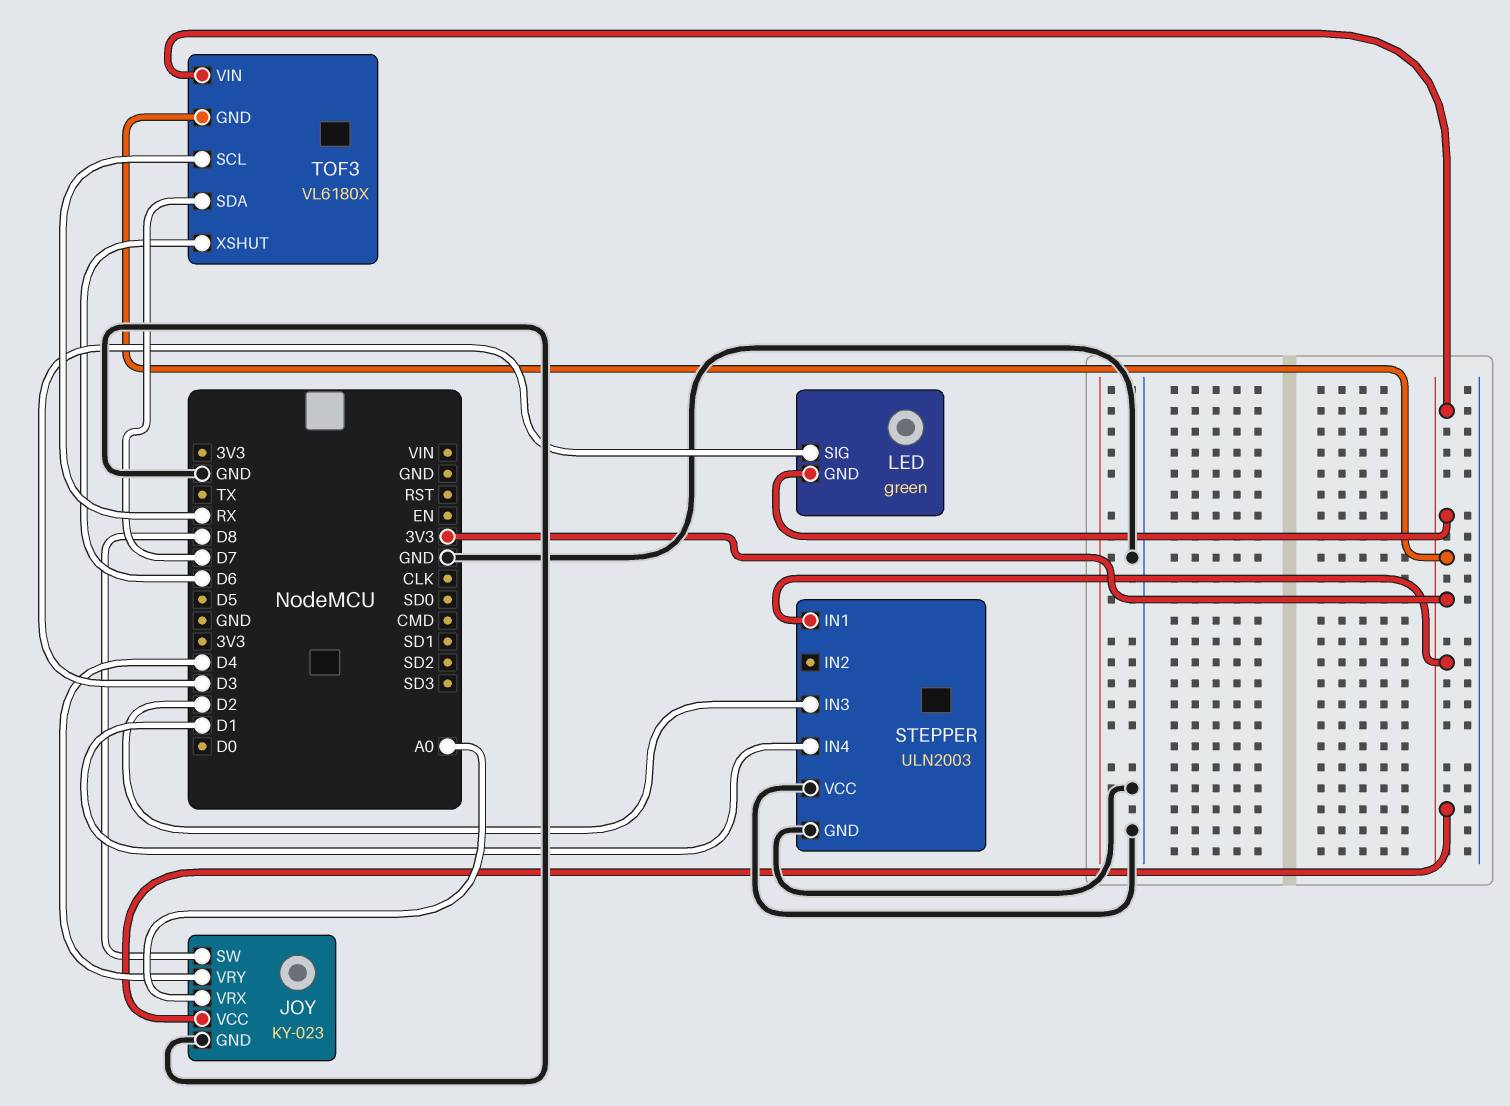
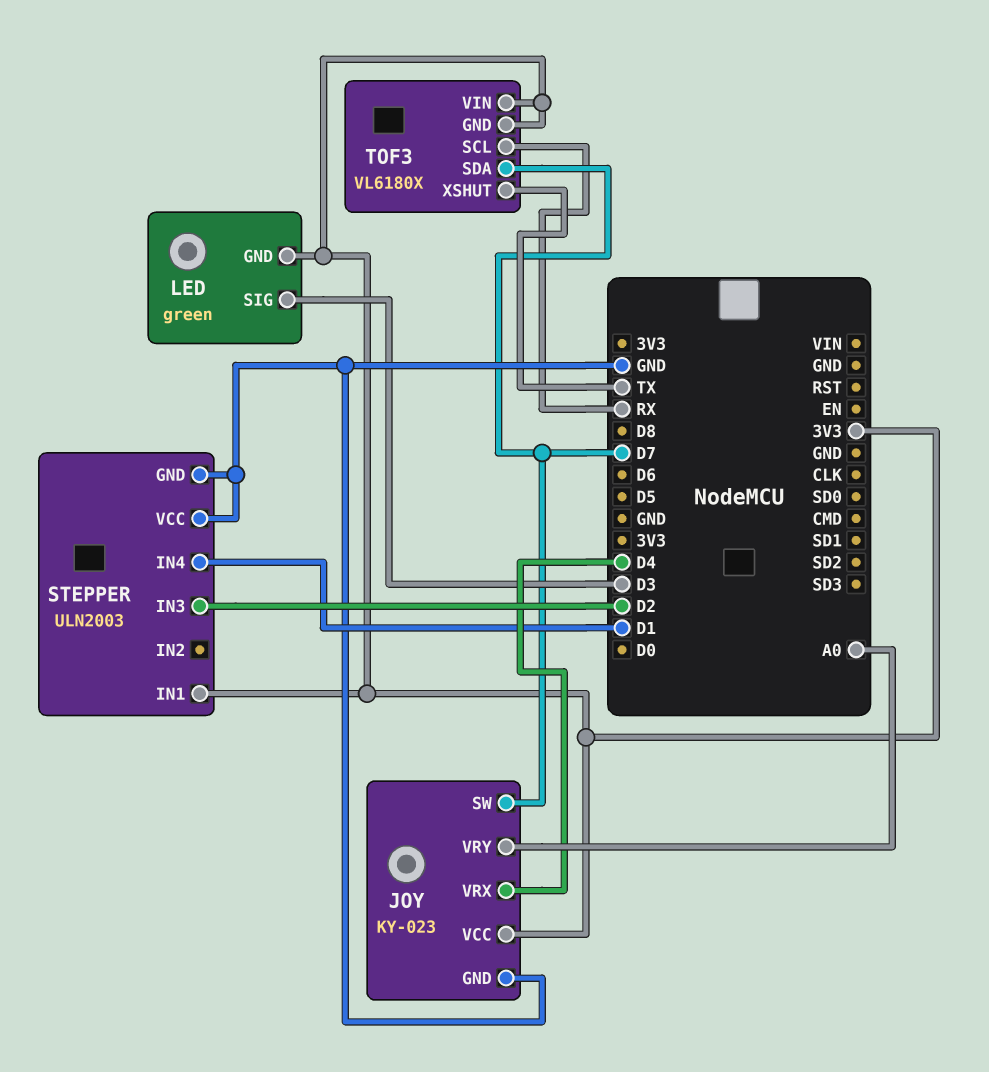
JOY pin SW: D8 -> D7
JOY pin VRX: A0 -> D4
JOY pin VRY: D4 -> A0
TOF3 pin XSHUT: D6 -> TX

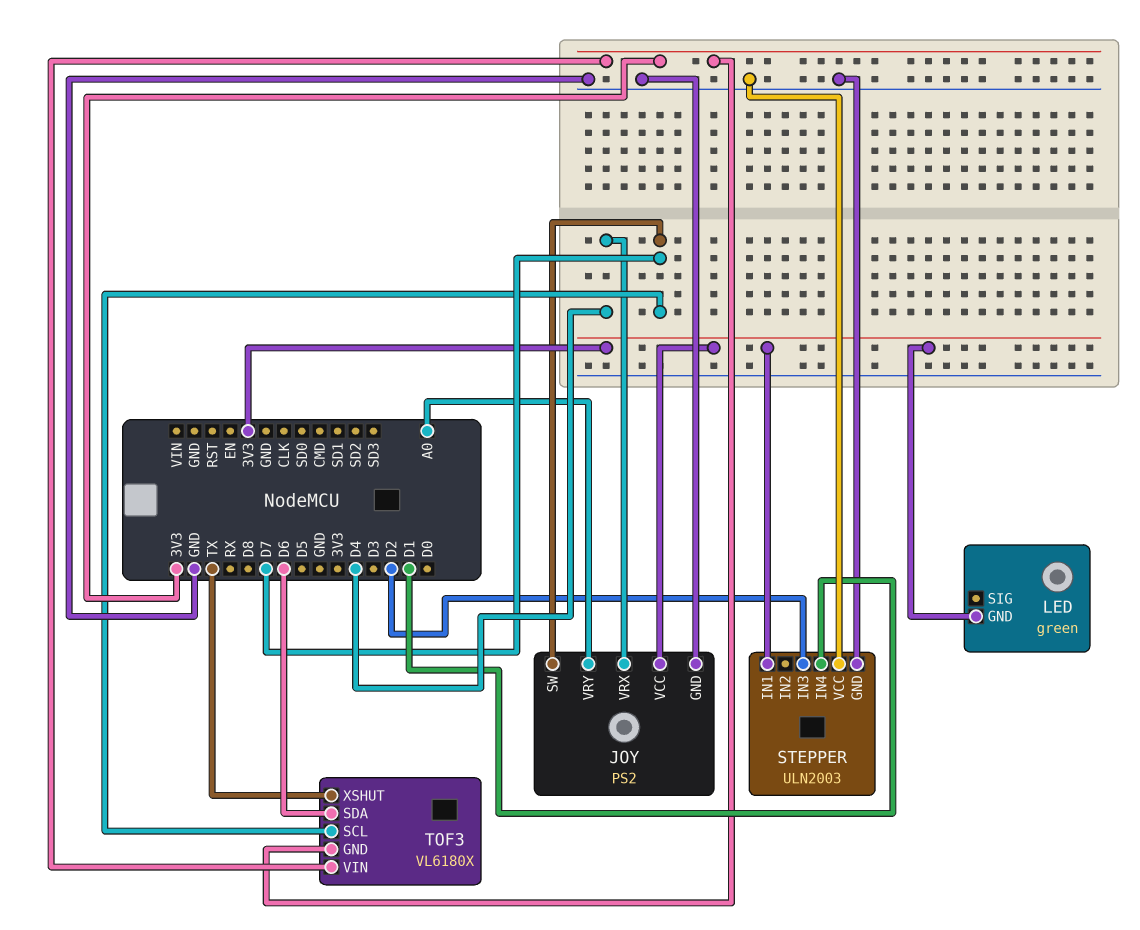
JOY: KY-023 -> PS2
LED pin SIG: D3 -> none
TOF3 pin SCL: RX -> D7
TOF3 pin SDA: D7 -> D6

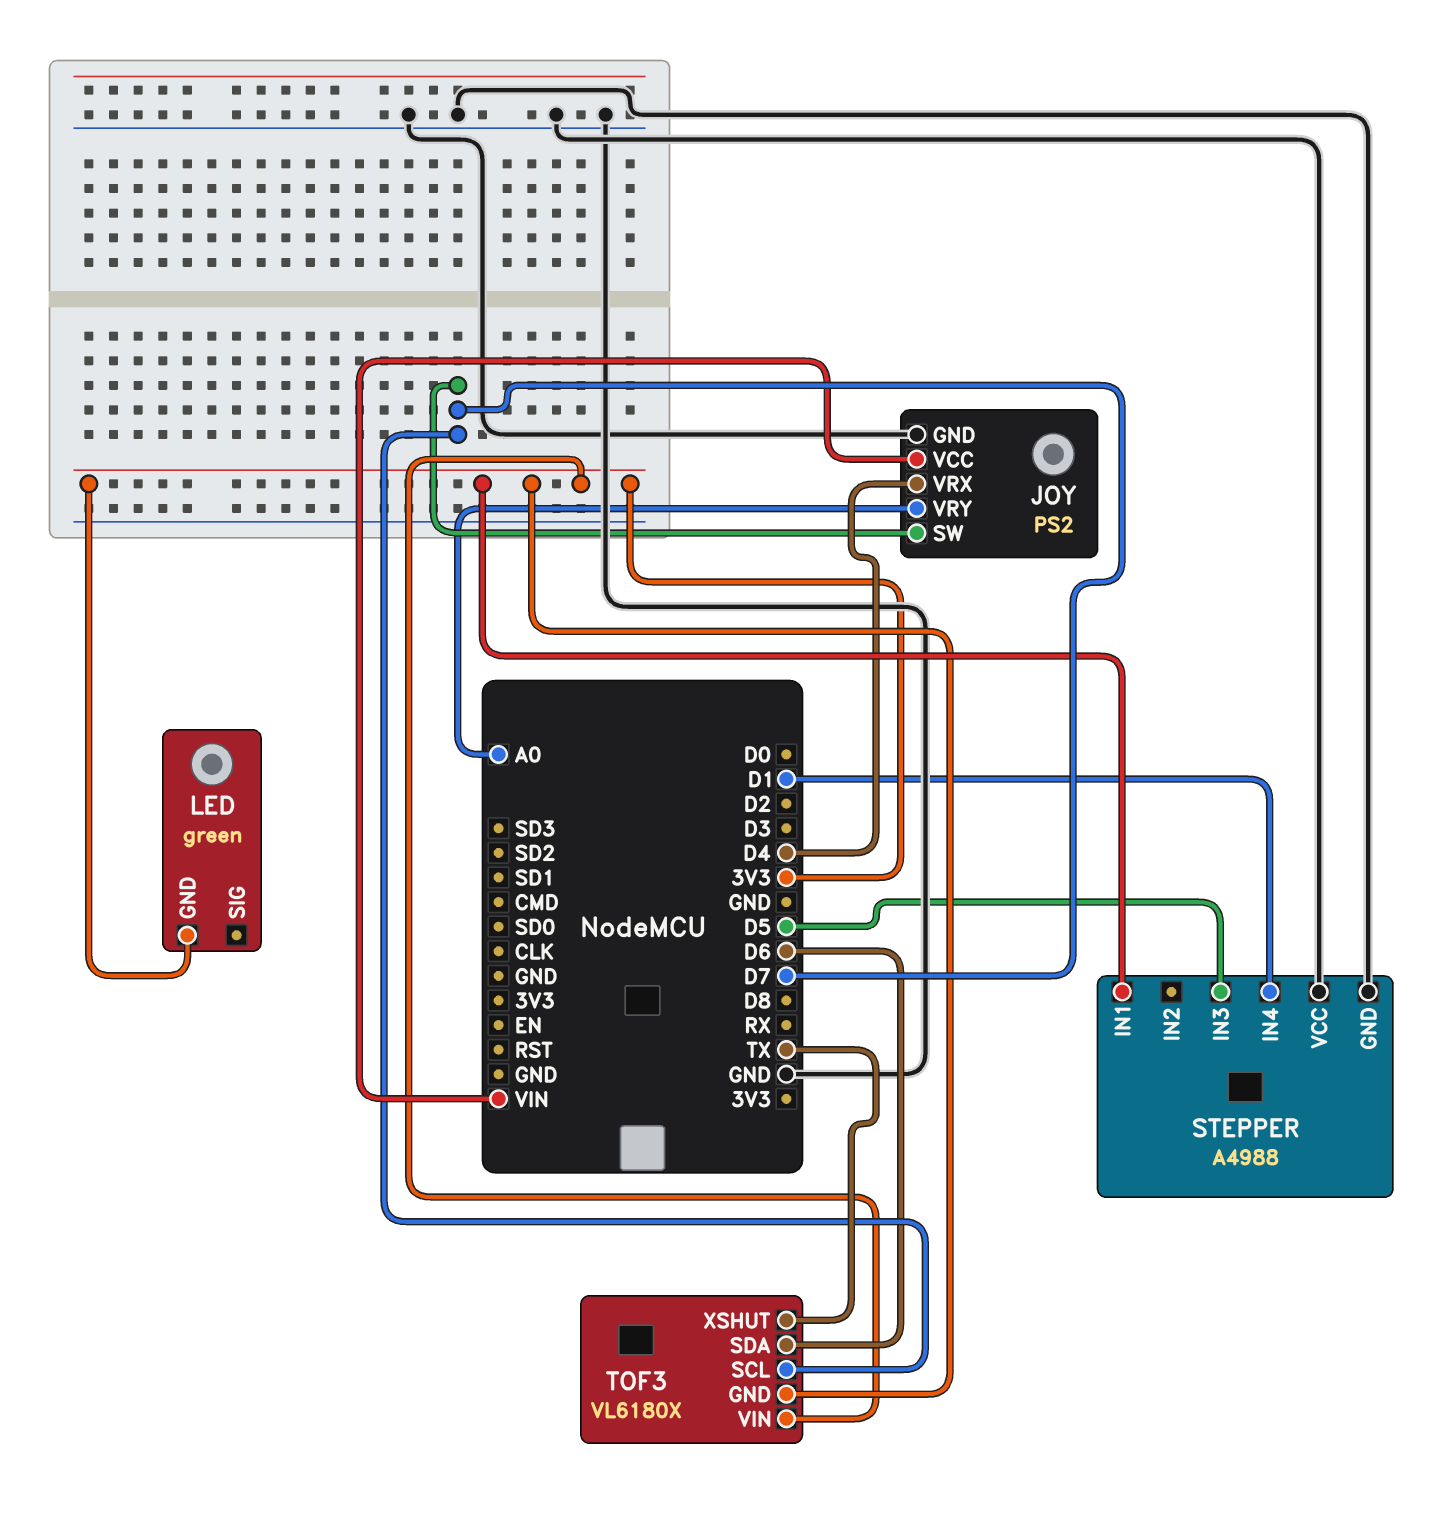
JOY pin VCC: 3V3 -> VIN
STEPPER: ULN2003 -> A4988
STEPPER pin IN3: D2 -> D5

